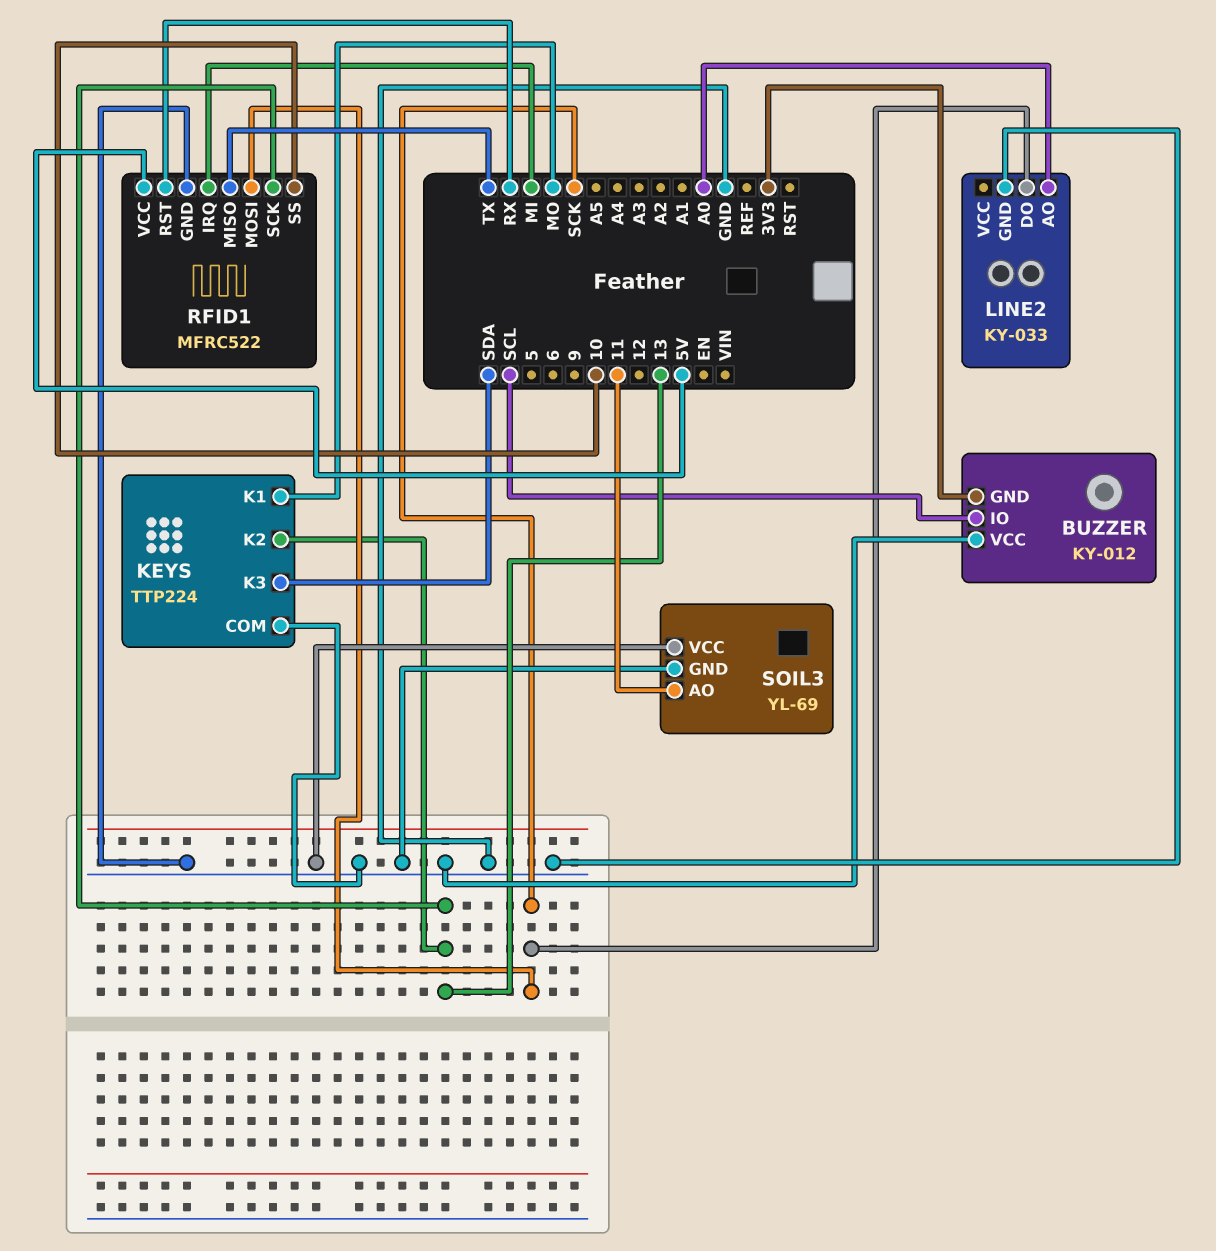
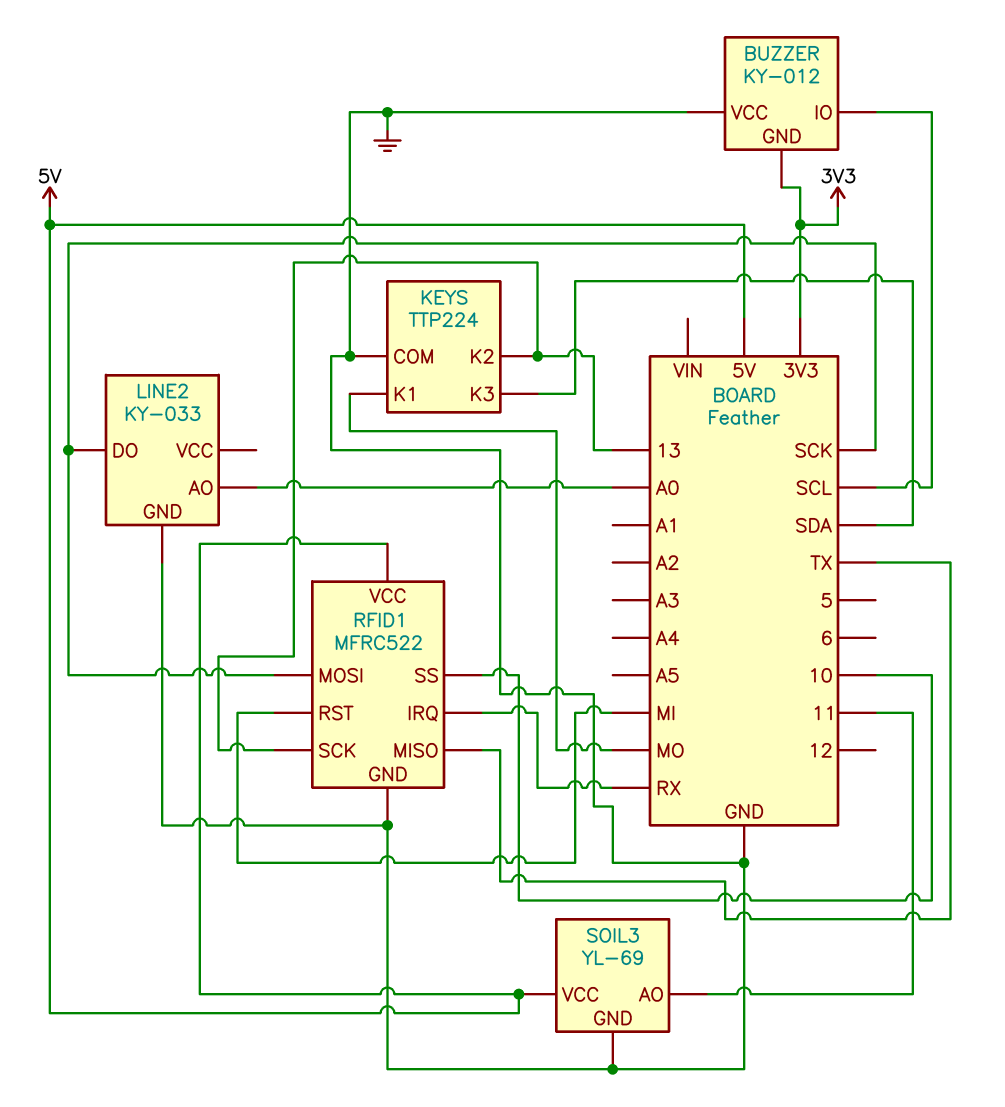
RFID1 pin IRQ: MI -> RX
RFID1 pin RST: RX -> MI
SOIL3 pin VCC: GND -> 5V

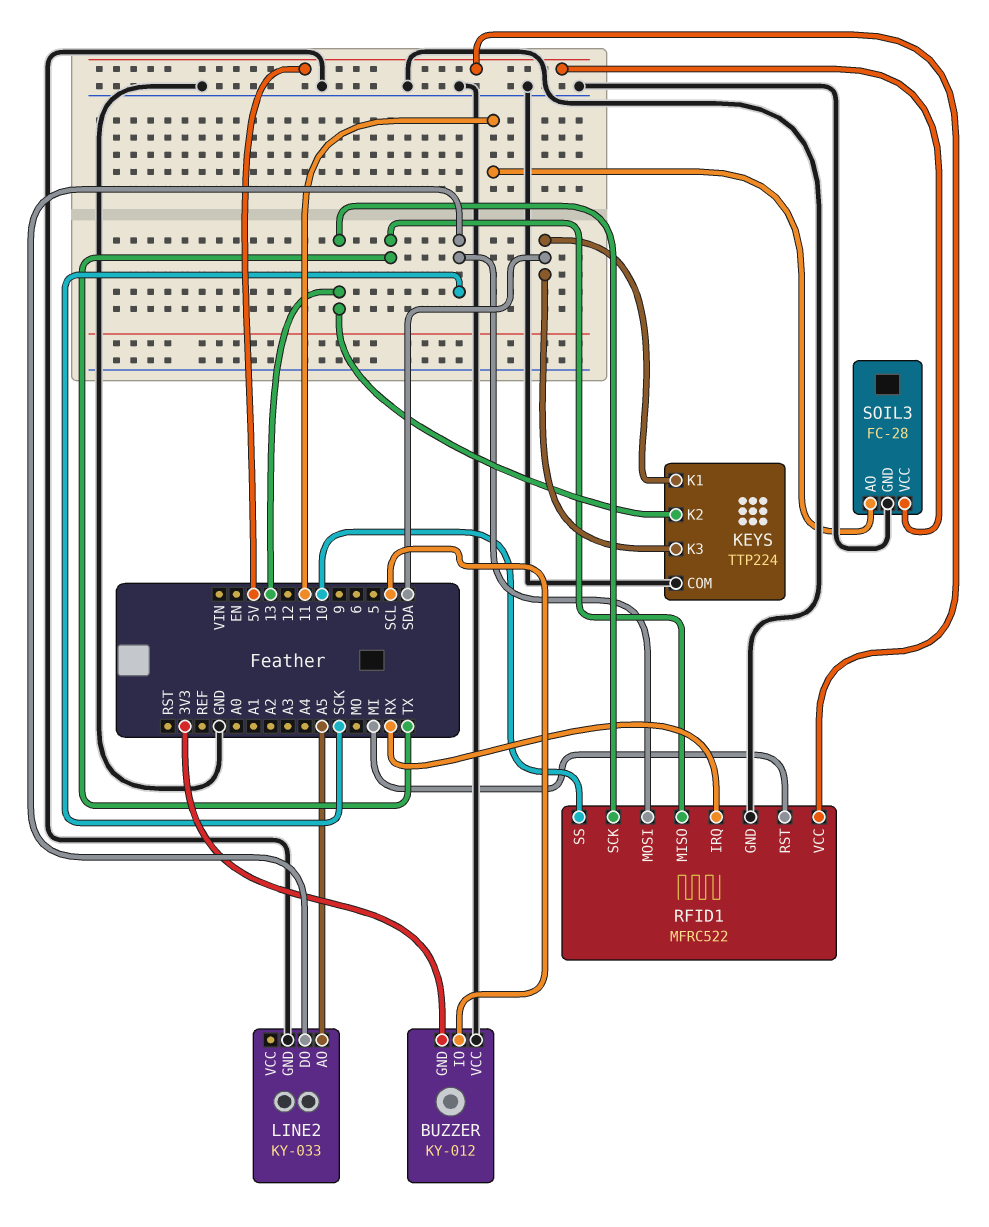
KEYS pin K1: MO -> SDA
LINE2 pin AO: A0 -> A5
SOIL3: YL-69 -> FC-28

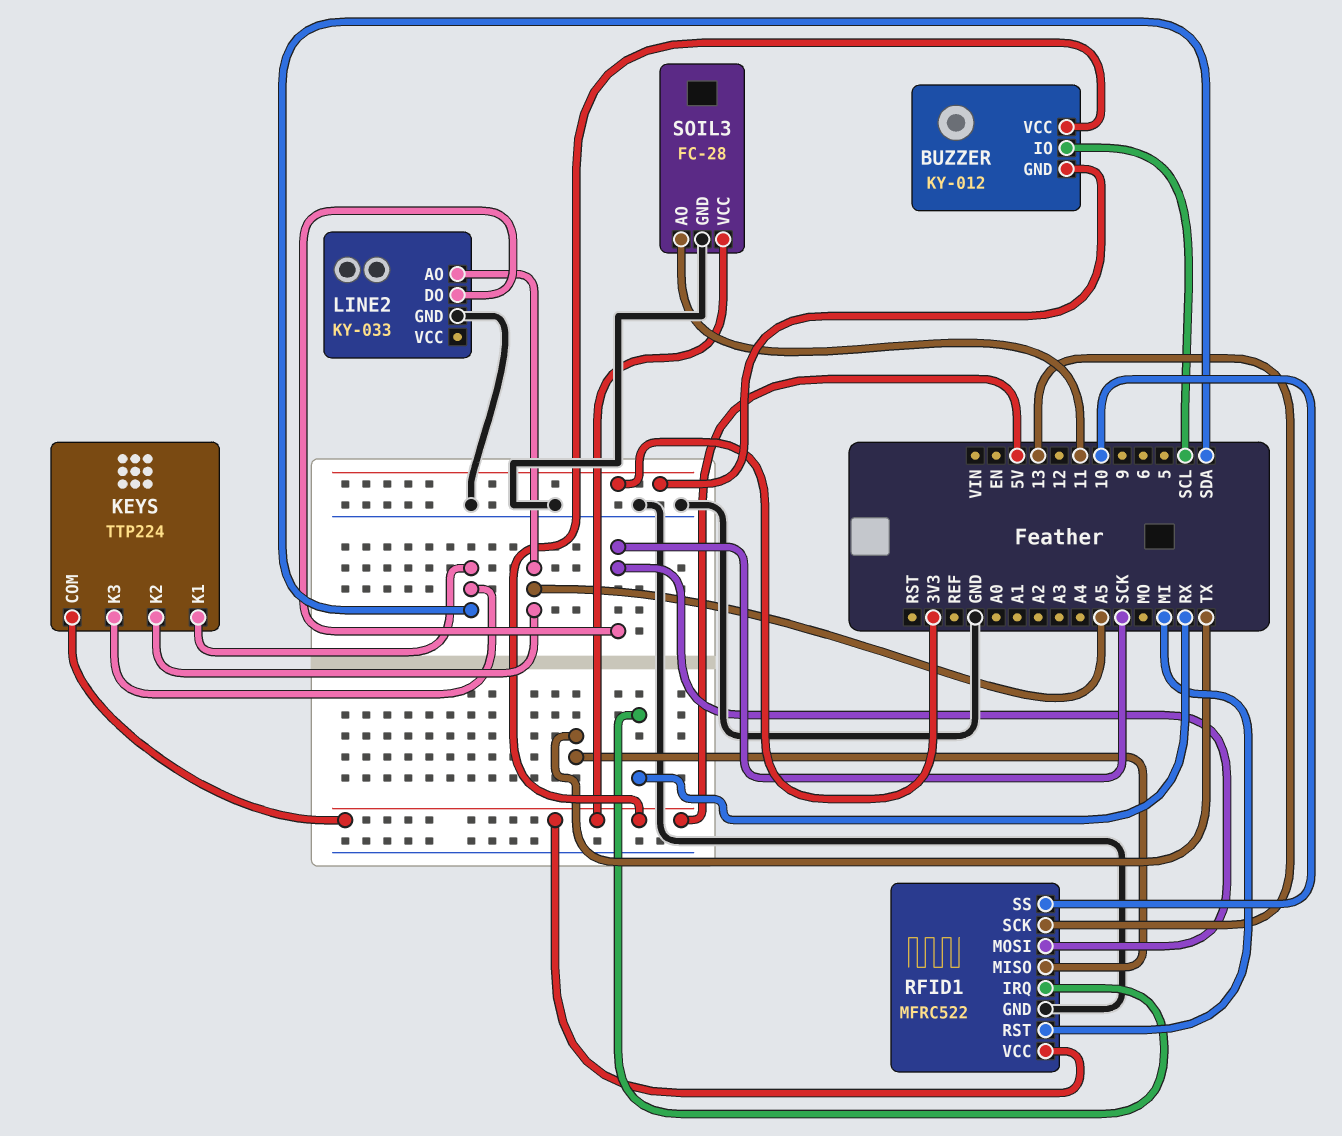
BUZZER pin VCC: GND -> 5V
KEYS pin COM: GND -> 5V
KEYS pin K2: 13 -> A5

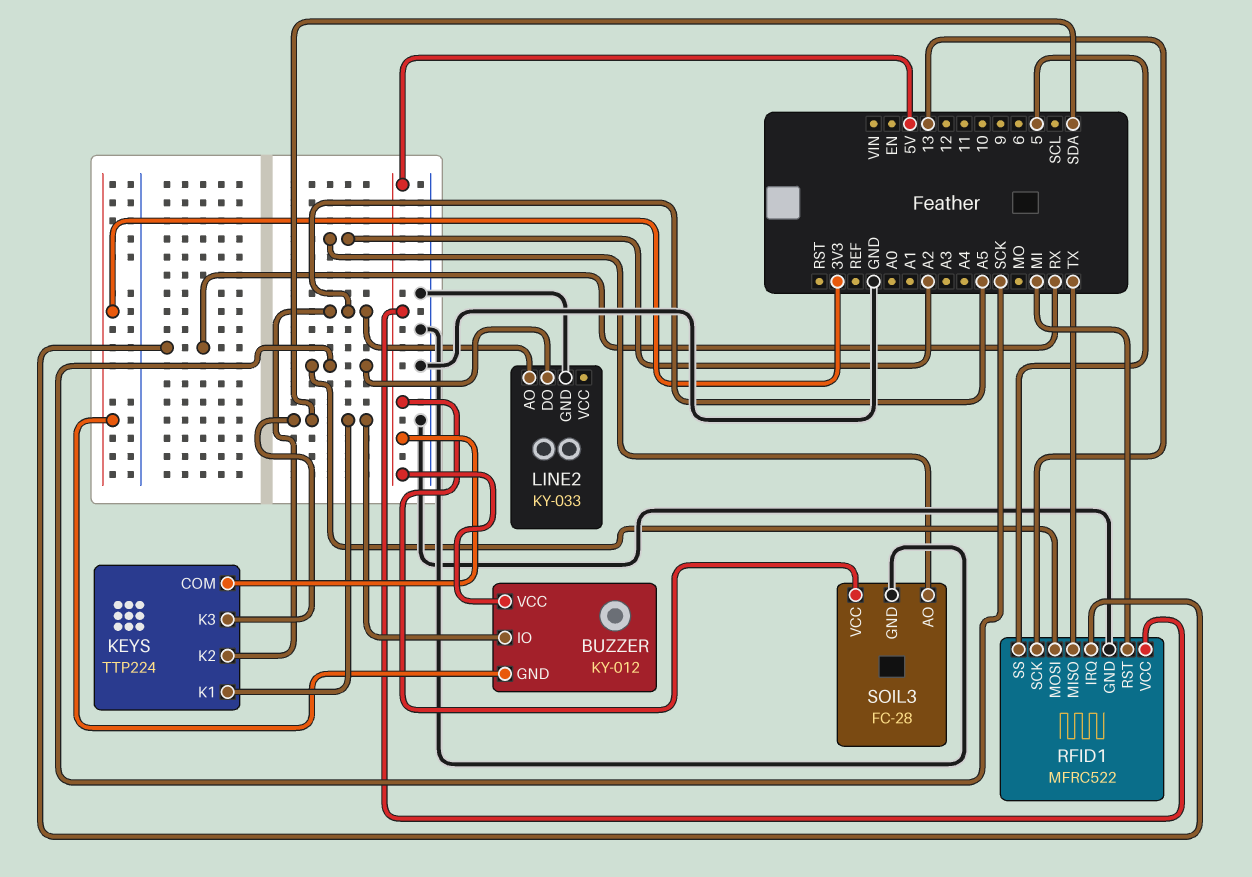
BUZZER pin IO: SCL -> SDA
RFID1 pin SS: 10 -> 5
SOIL3 pin AO: 11 -> A2

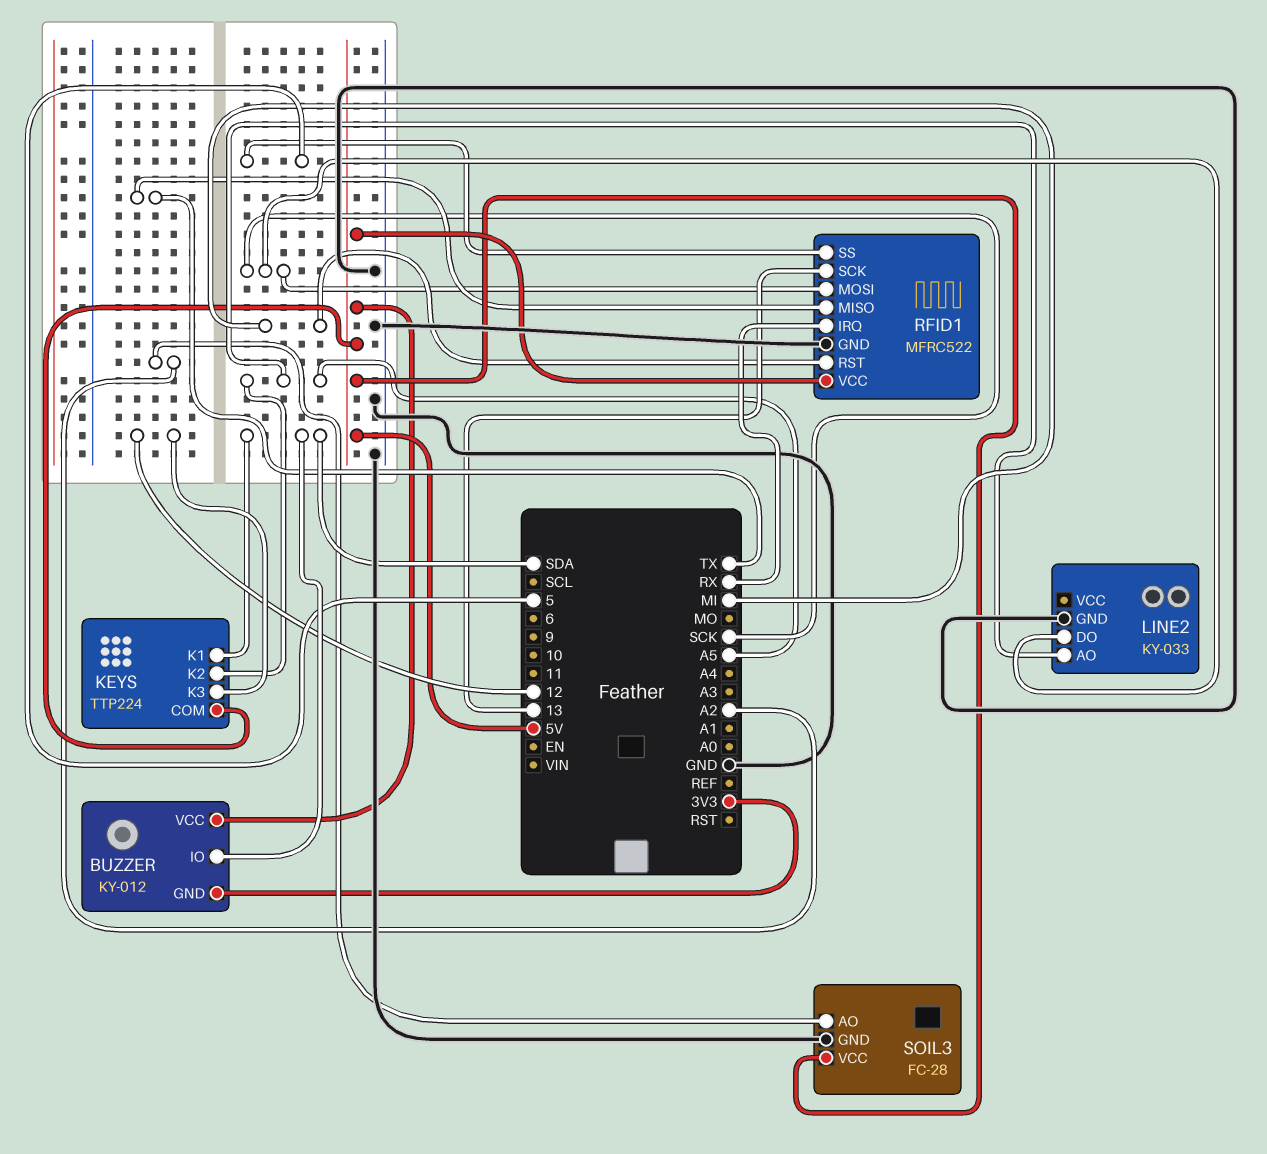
KEYS pin K3: SDA -> 12

